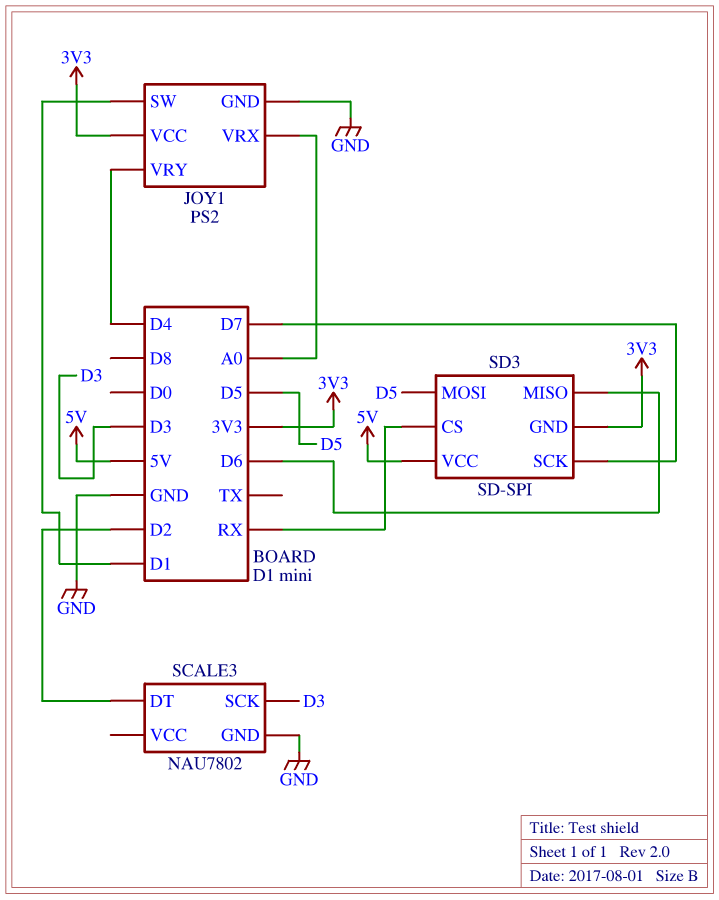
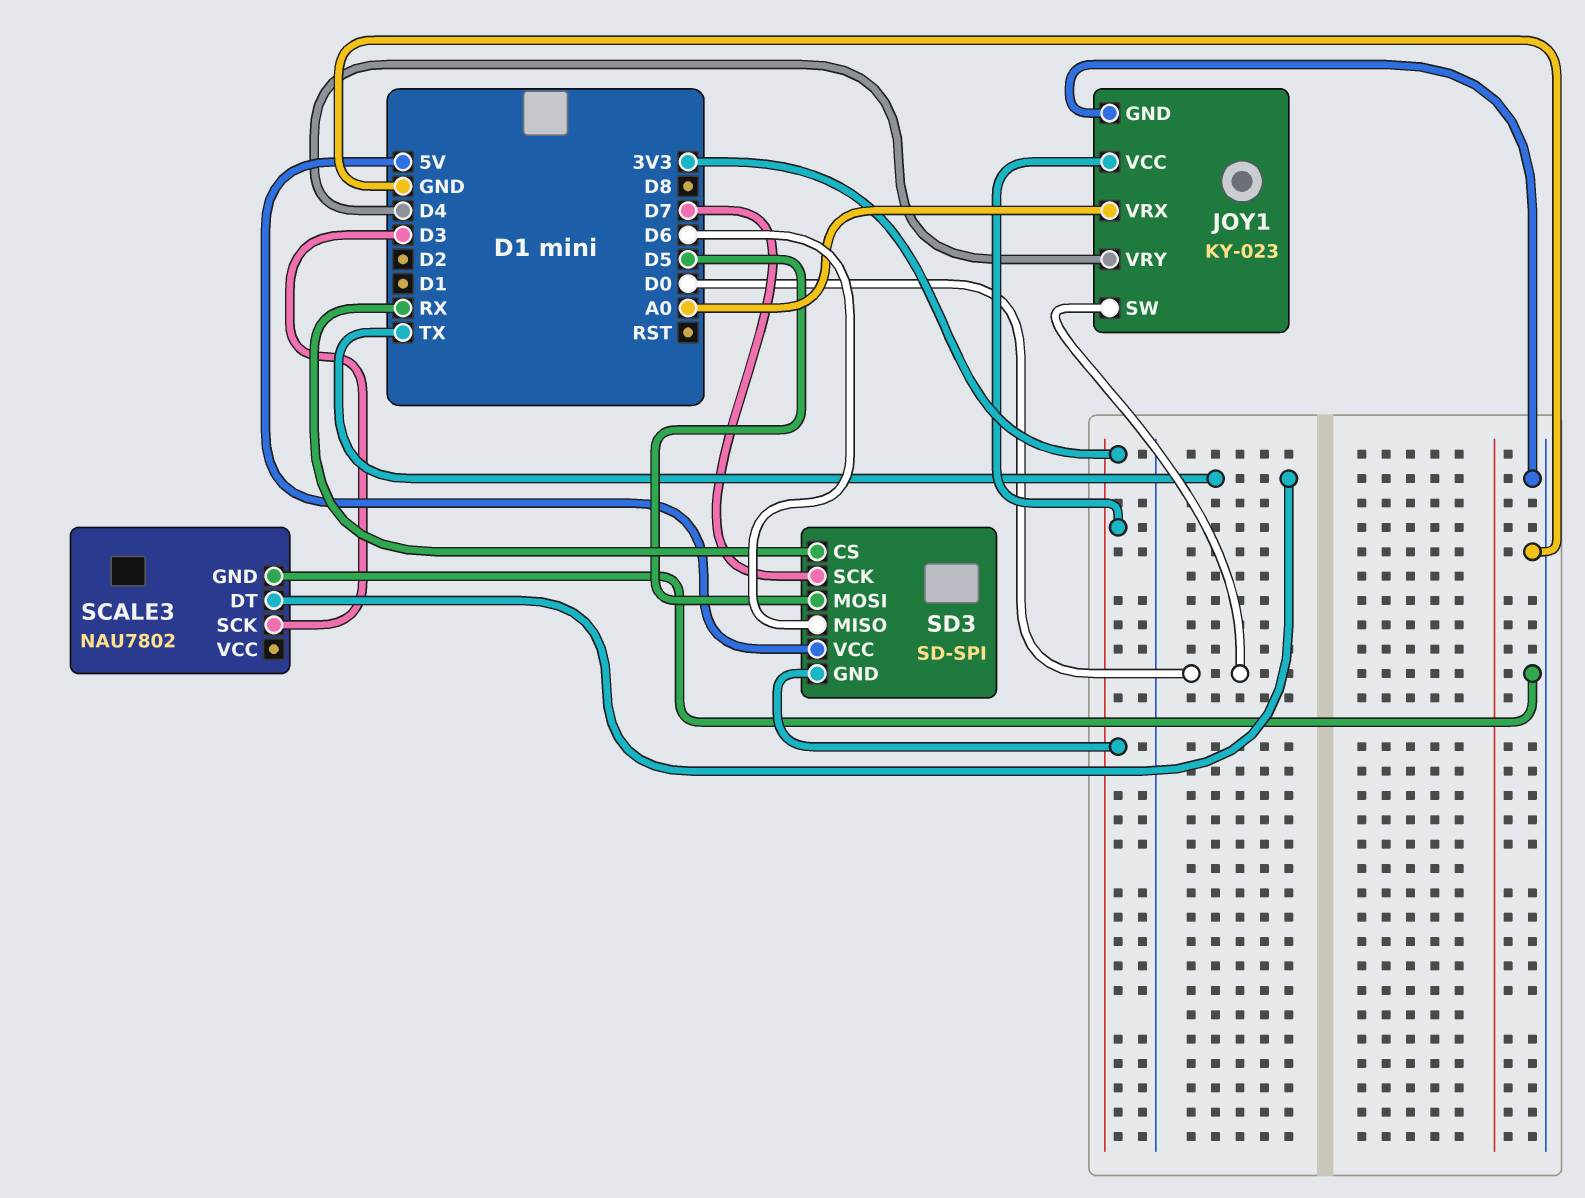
JOY1: PS2 -> KY-023
JOY1 pin SW: D1 -> D0
SCALE3 pin DT: D2 -> TX

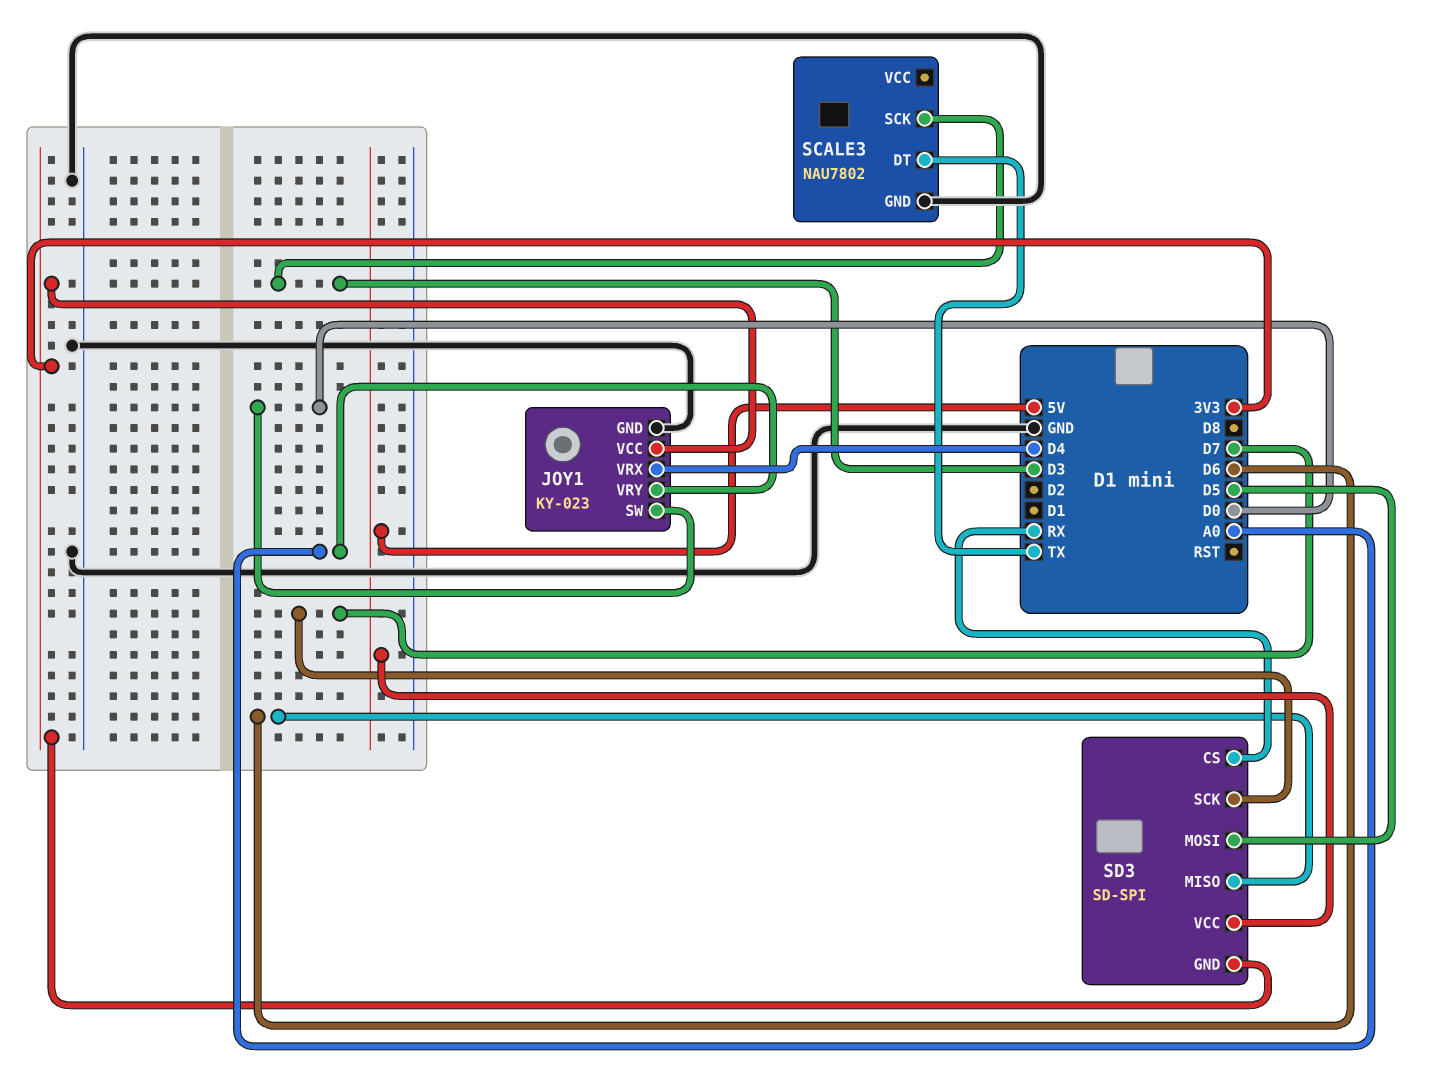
JOY1 pin VRX: A0 -> D4
JOY1 pin VRY: D4 -> A0

